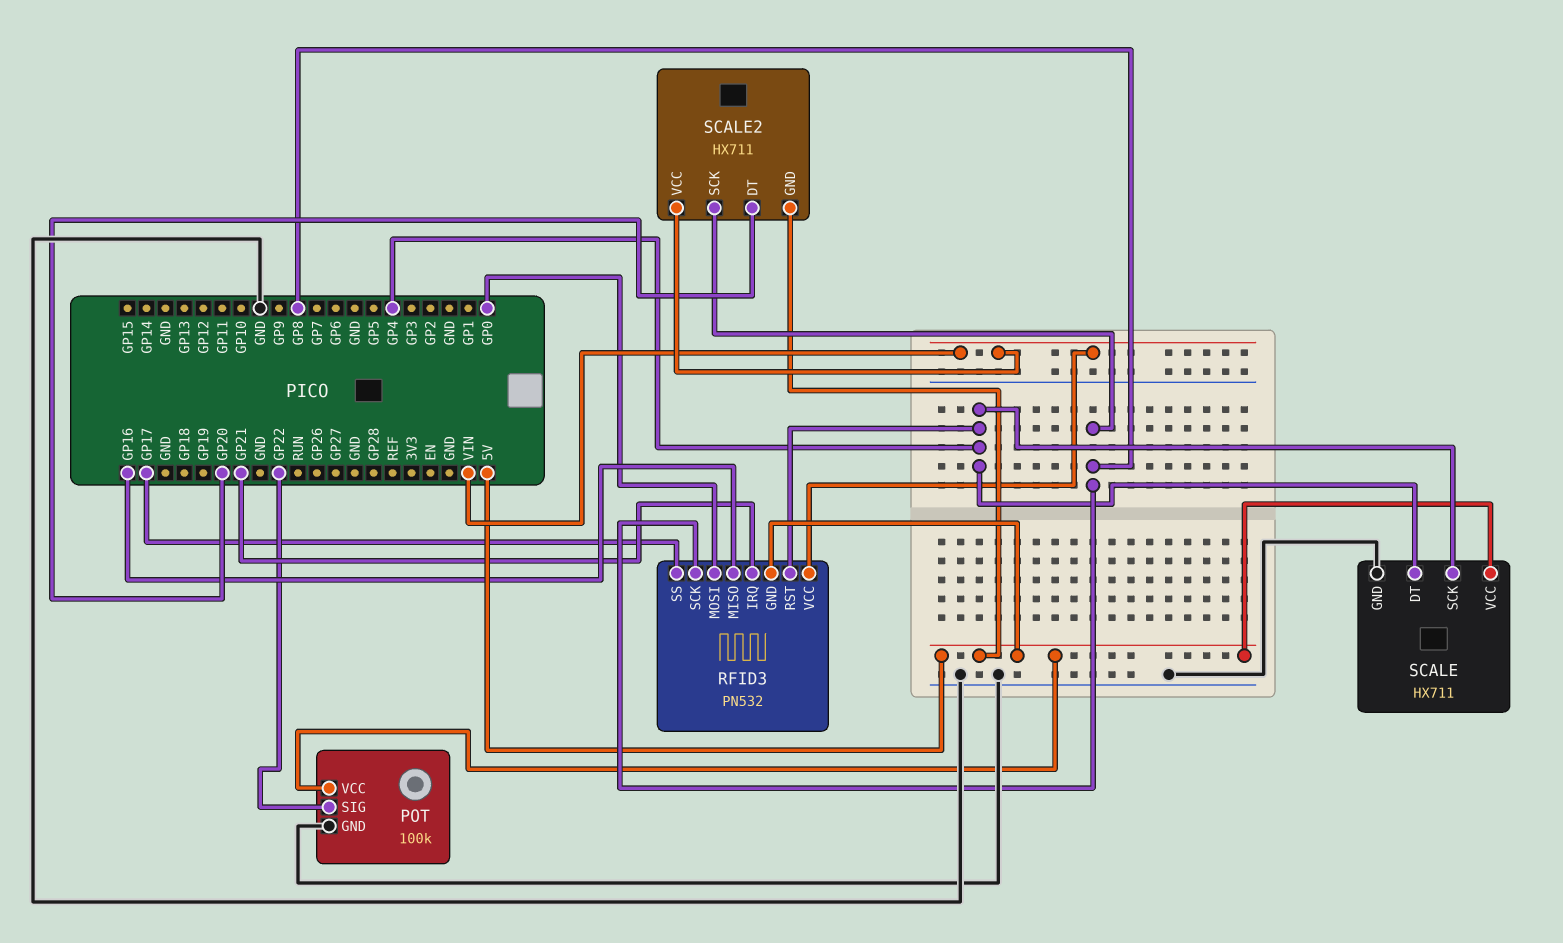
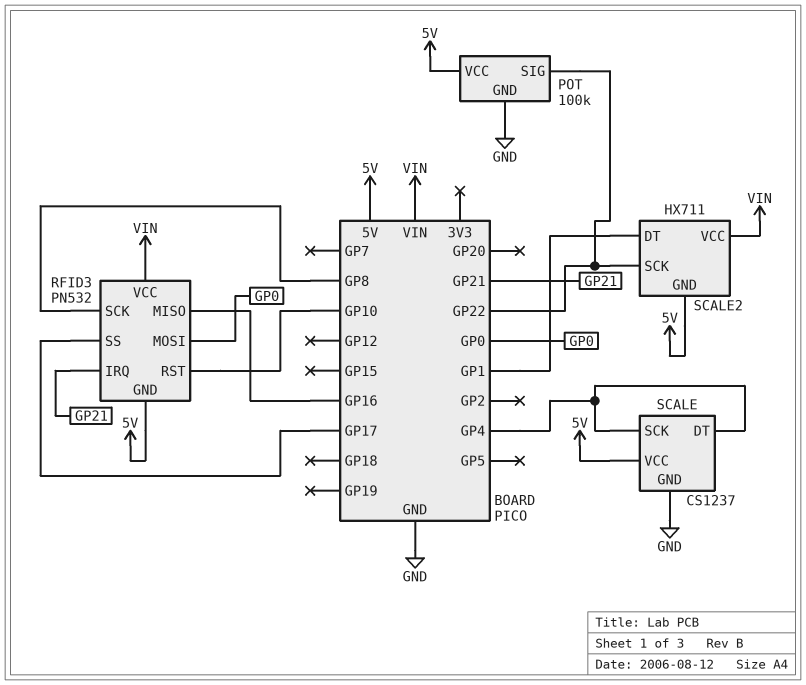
RFID3 pin RST: GP4 -> GP10
SCALE: HX711 -> CS1237
SCALE2 pin DT: GP20 -> GP1
SCALE2 pin SCK: GP8 -> GP22

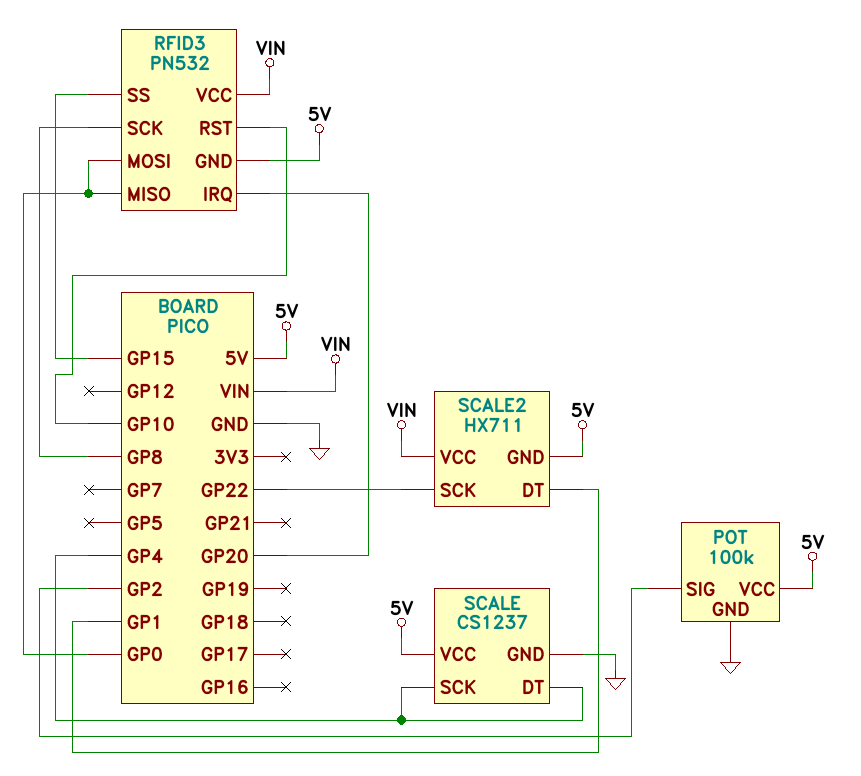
POT pin SIG: GP22 -> GP2
RFID3 pin IRQ: GP21 -> GP20
RFID3 pin MISO: GP16 -> GP0
RFID3 pin SS: GP17 -> GP15

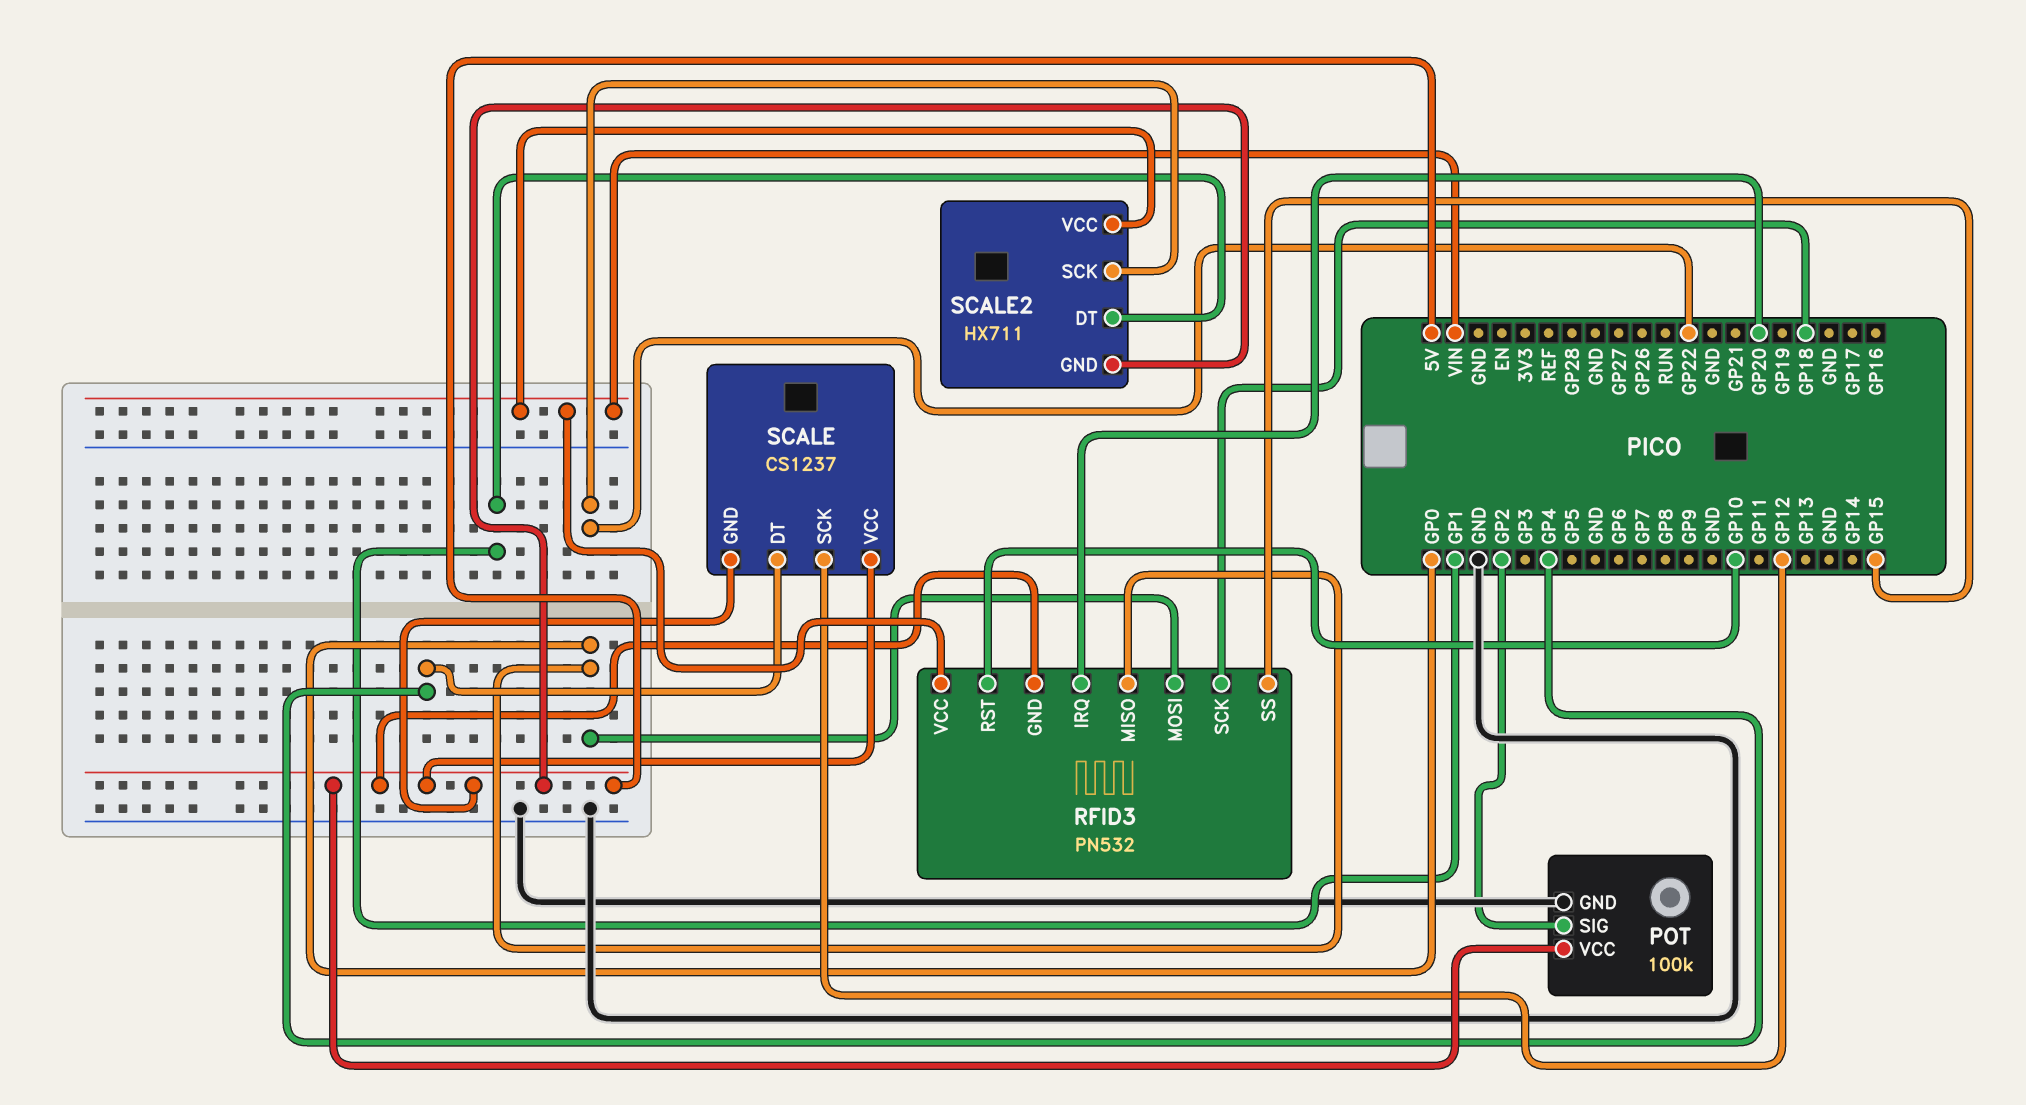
RFID3 pin SCK: GP8 -> GP18
SCALE pin GND: GND -> 5V
SCALE pin SCK: GP4 -> GP12

